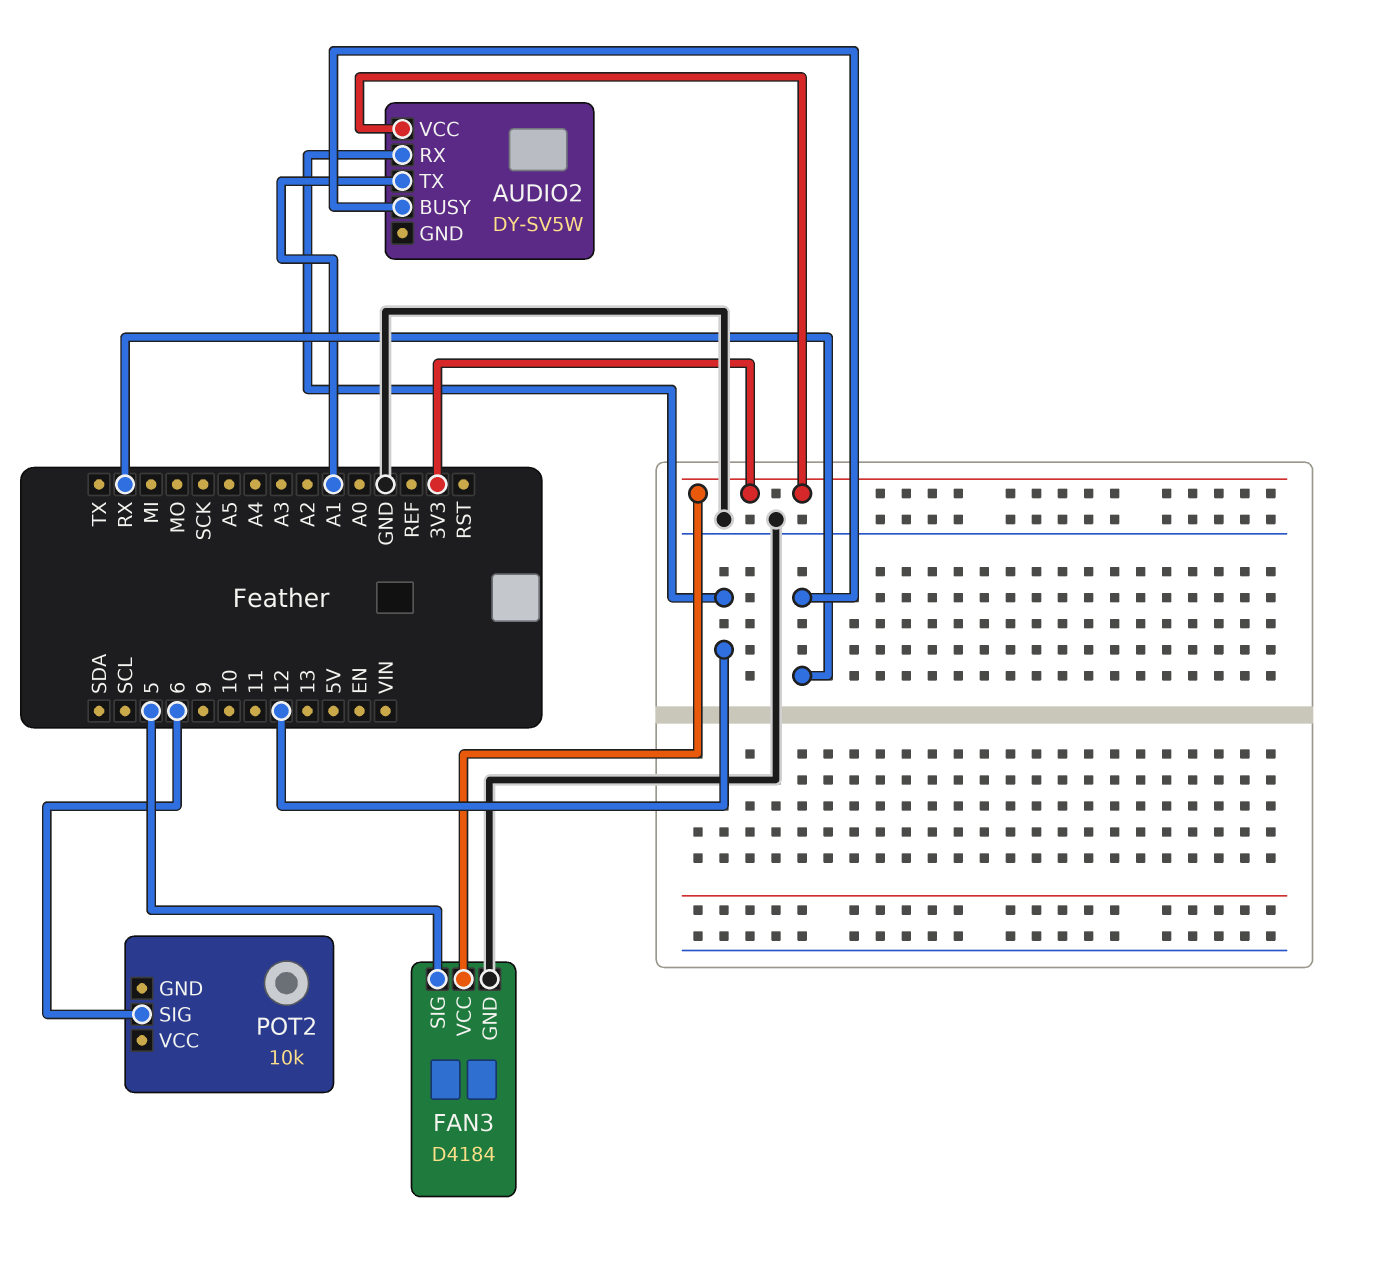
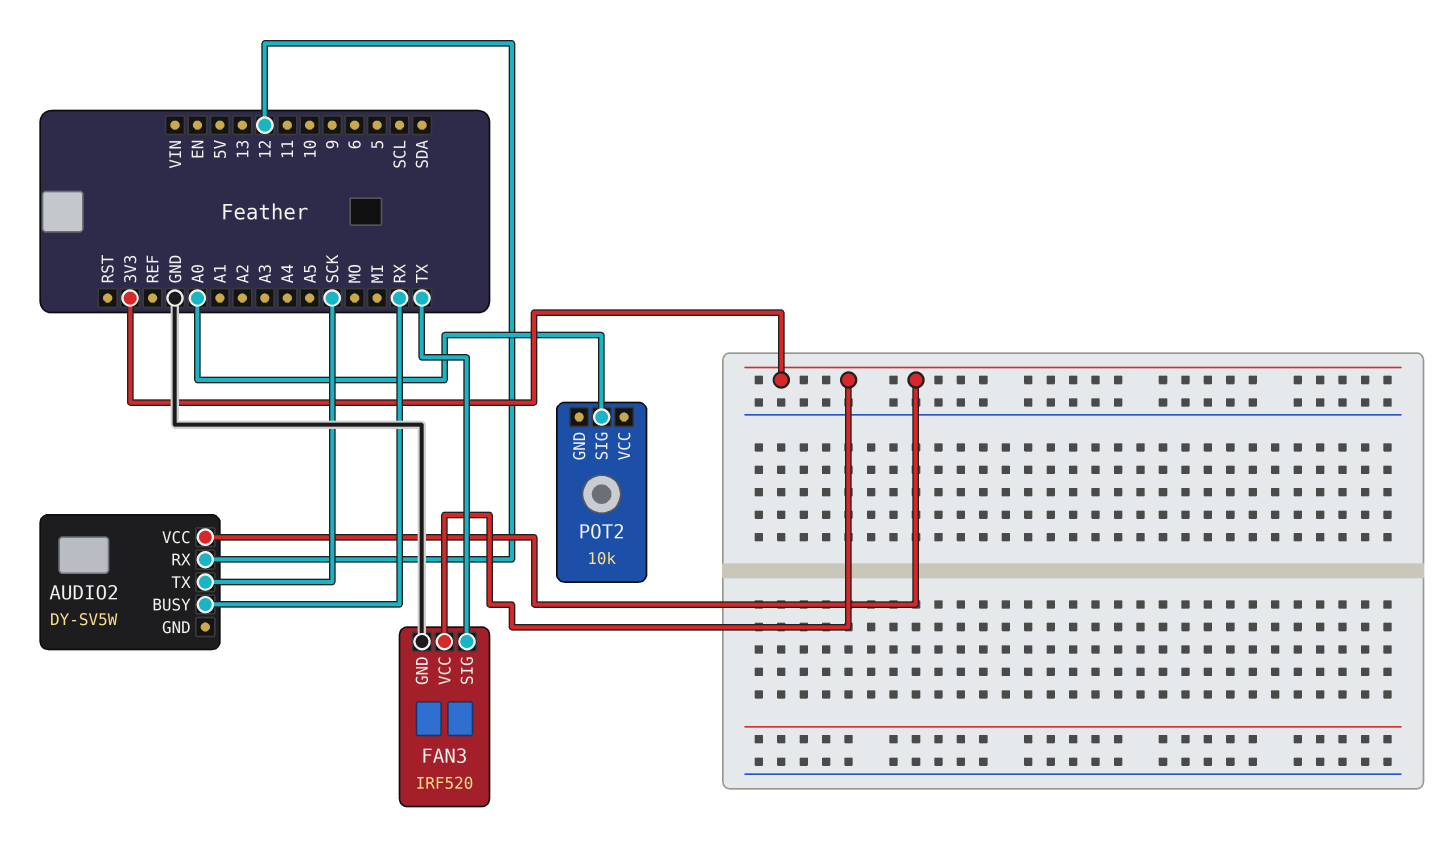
AUDIO2 pin TX: A1 -> SCK
FAN3: D4184 -> IRF520
FAN3 pin SIG: 5 -> TX
POT2 pin SIG: 6 -> A0

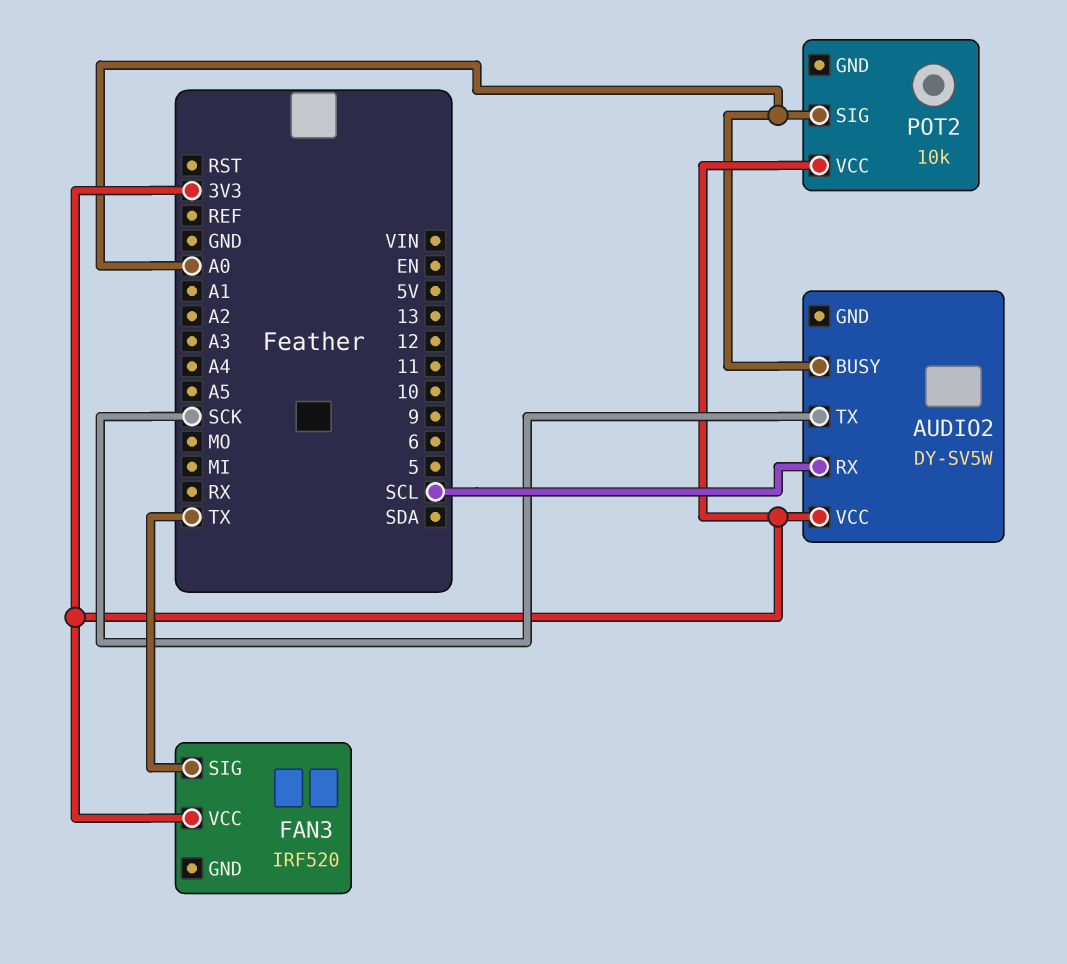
AUDIO2 pin BUSY: RX -> A0
AUDIO2 pin RX: 12 -> SCL
FAN3 pin GND: GND -> none
POT2 pin VCC: none -> 3V3

